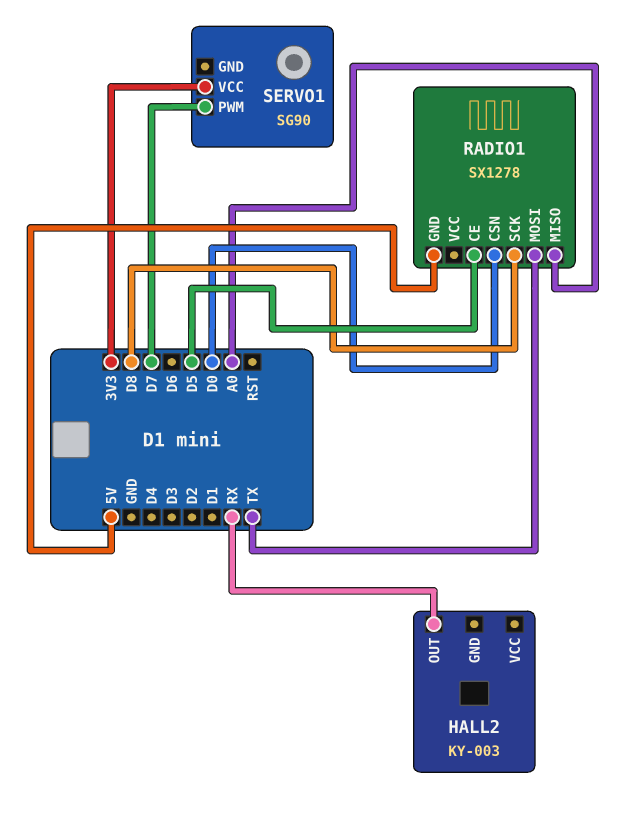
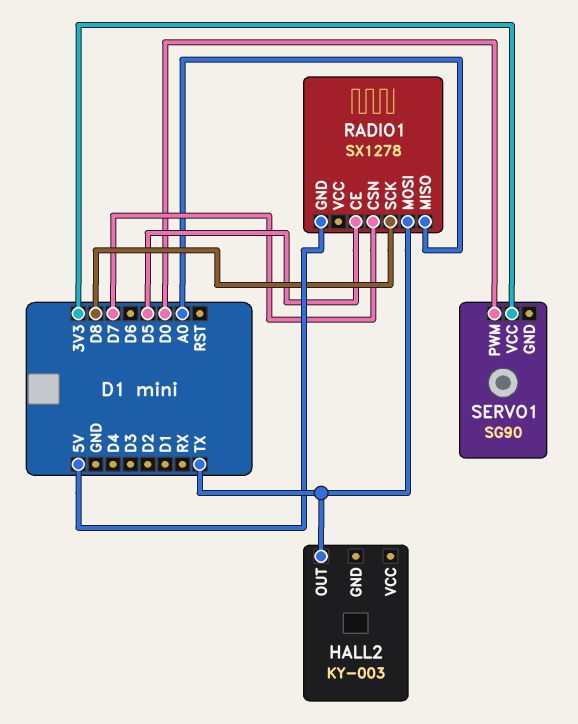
HALL2 pin OUT: RX -> TX
RADIO1 pin CSN: D0 -> D7
SERVO1 pin PWM: D7 -> D0

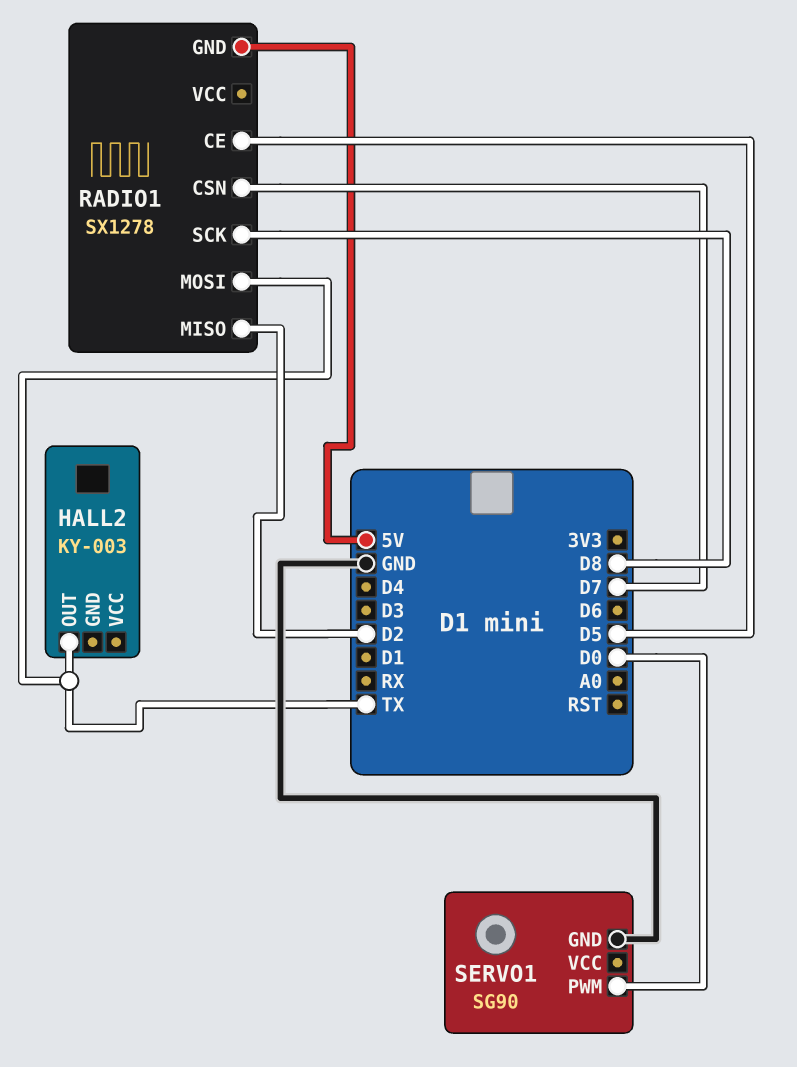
RADIO1 pin MISO: A0 -> D2
SERVO1 pin GND: none -> GND
SERVO1 pin VCC: 3V3 -> none

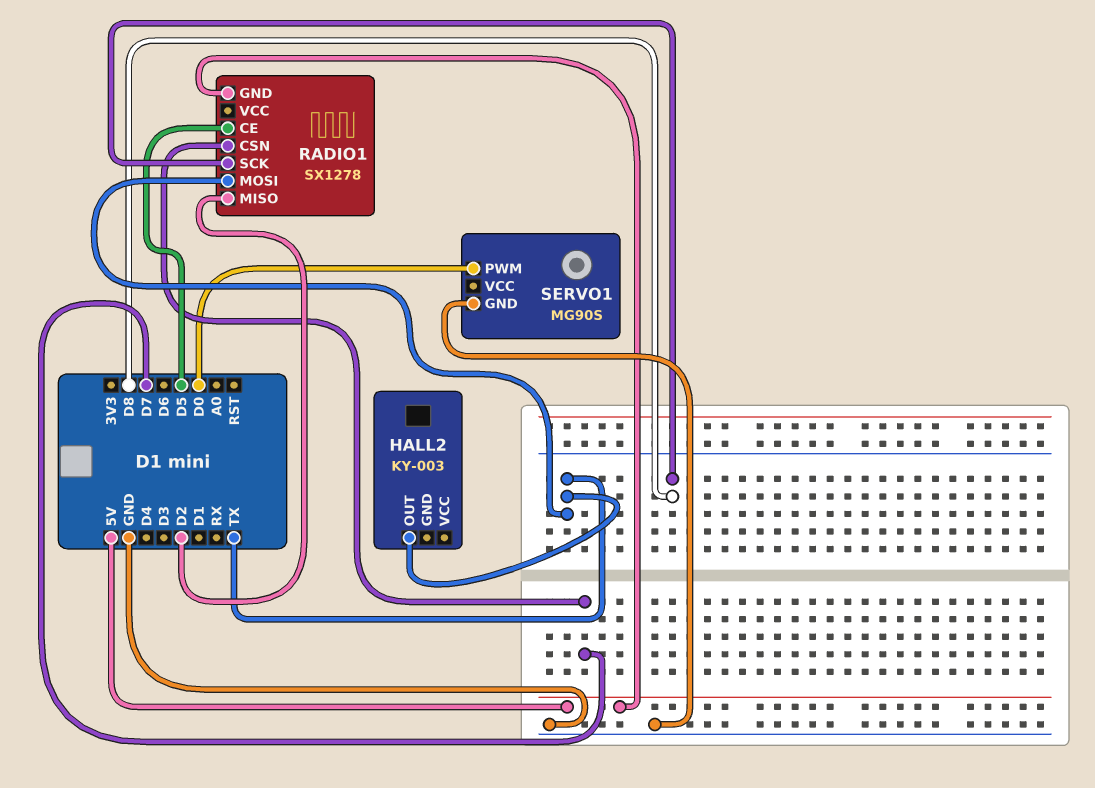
SERVO1: SG90 -> MG90S

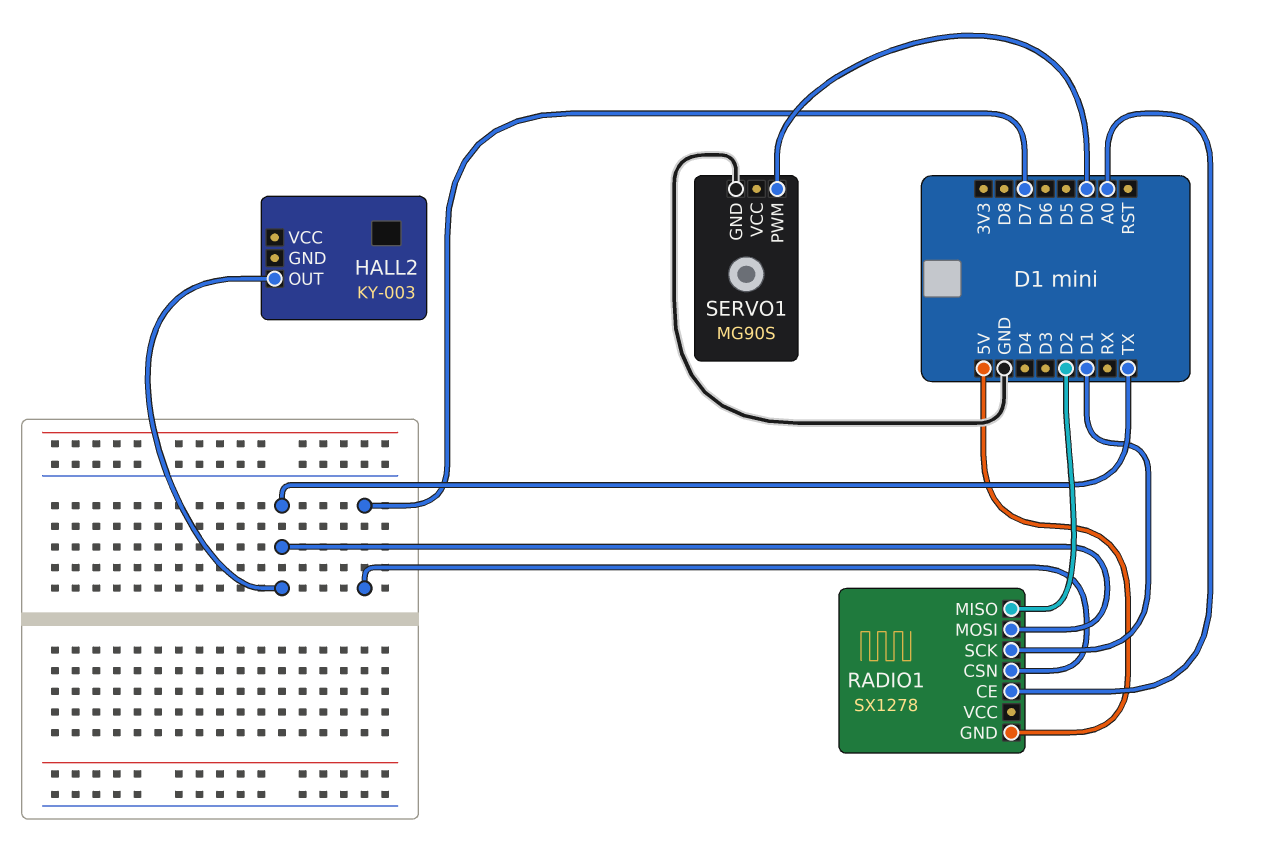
RADIO1 pin CE: D5 -> A0
RADIO1 pin SCK: D8 -> D1

